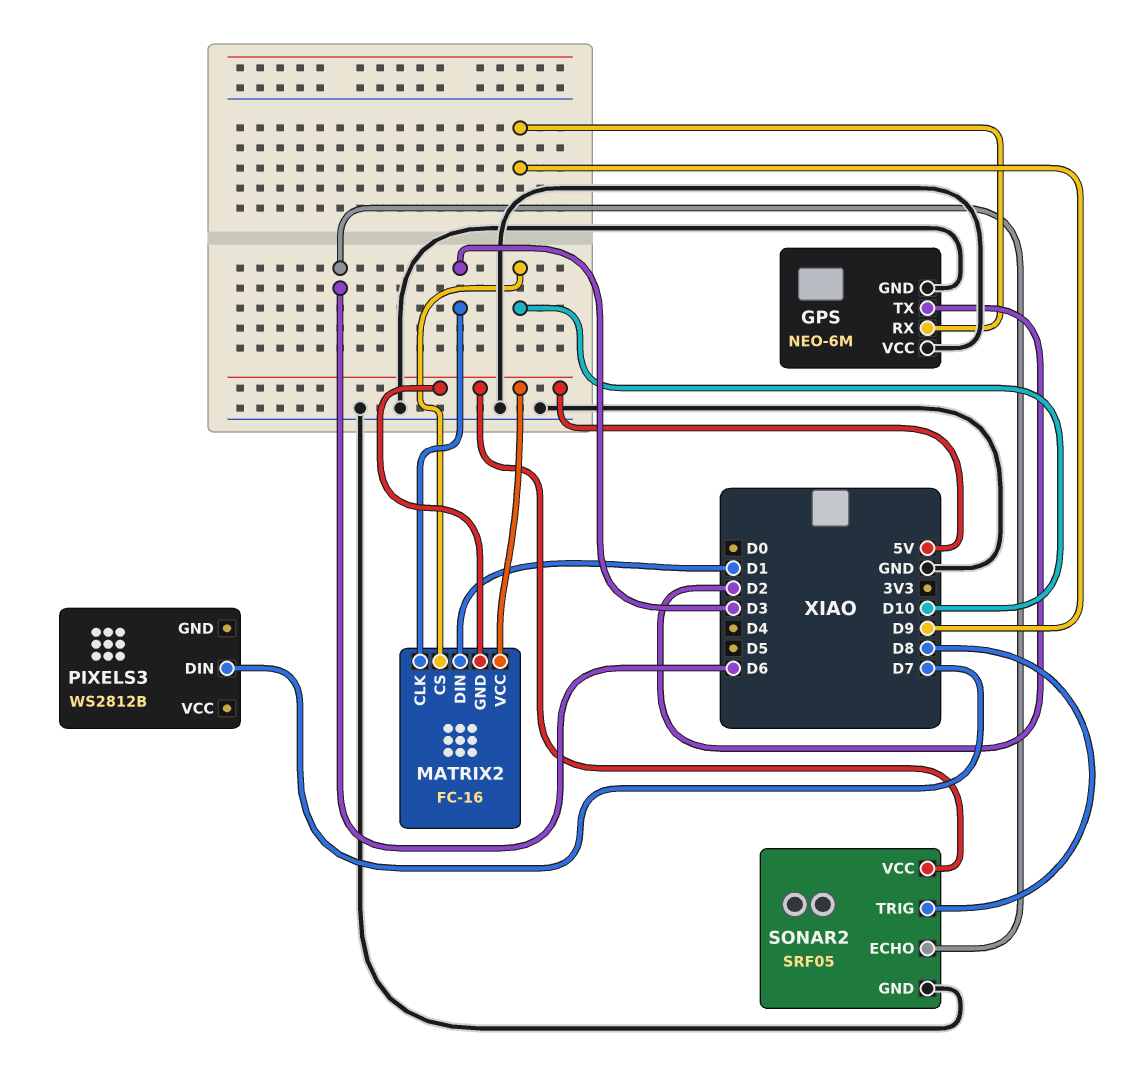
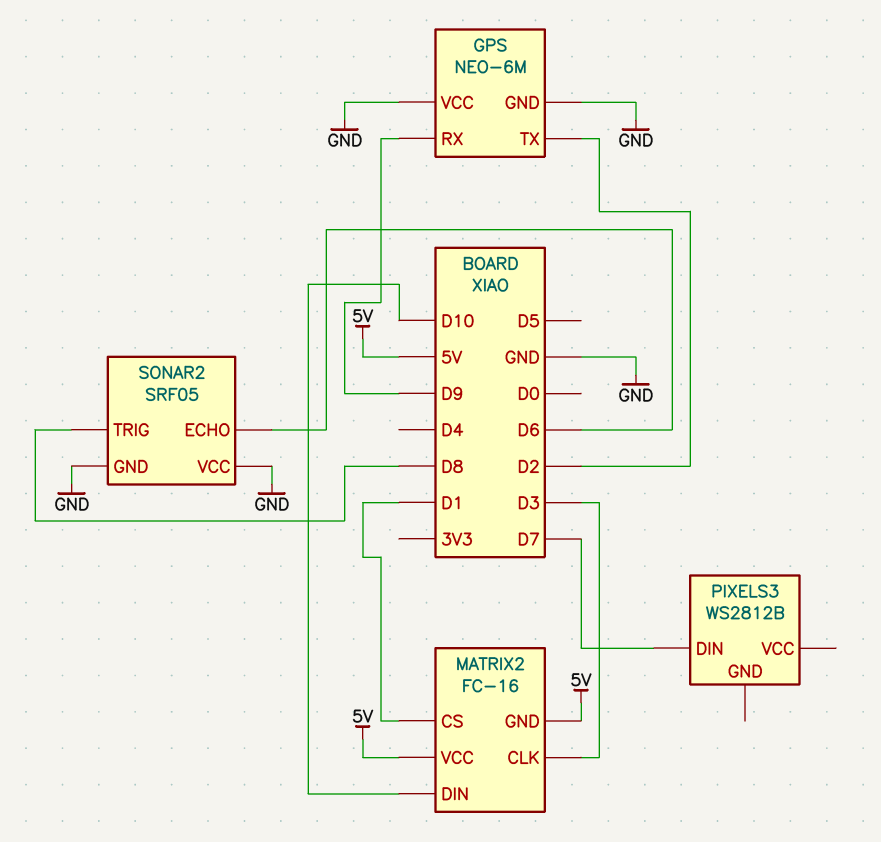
MATRIX2 pin CS: D10 -> D1
MATRIX2 pin DIN: D1 -> D10
SONAR2 pin VCC: 5V -> GND

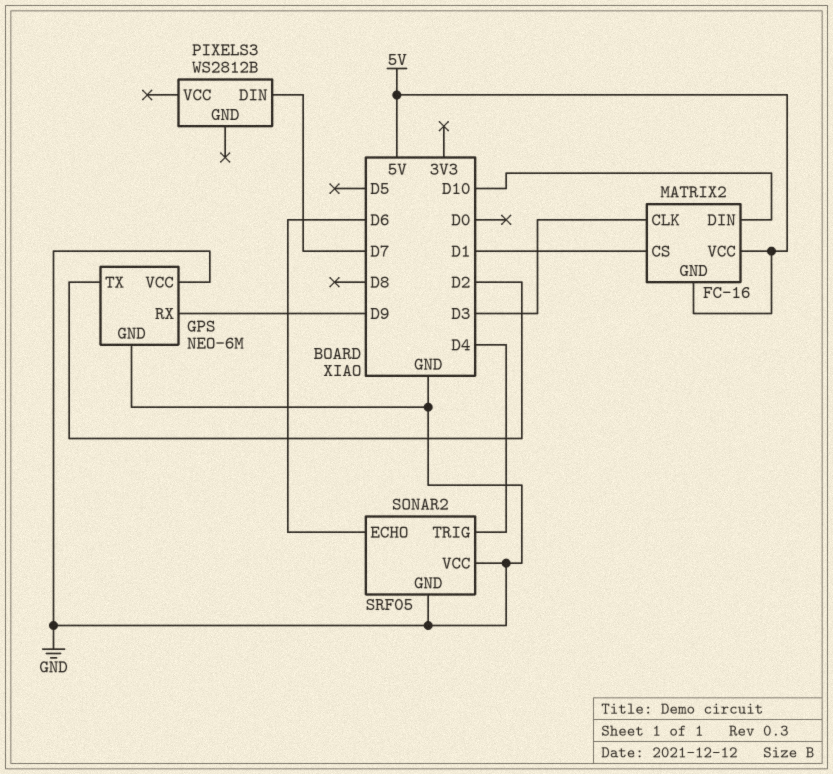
SONAR2 pin TRIG: D8 -> D4

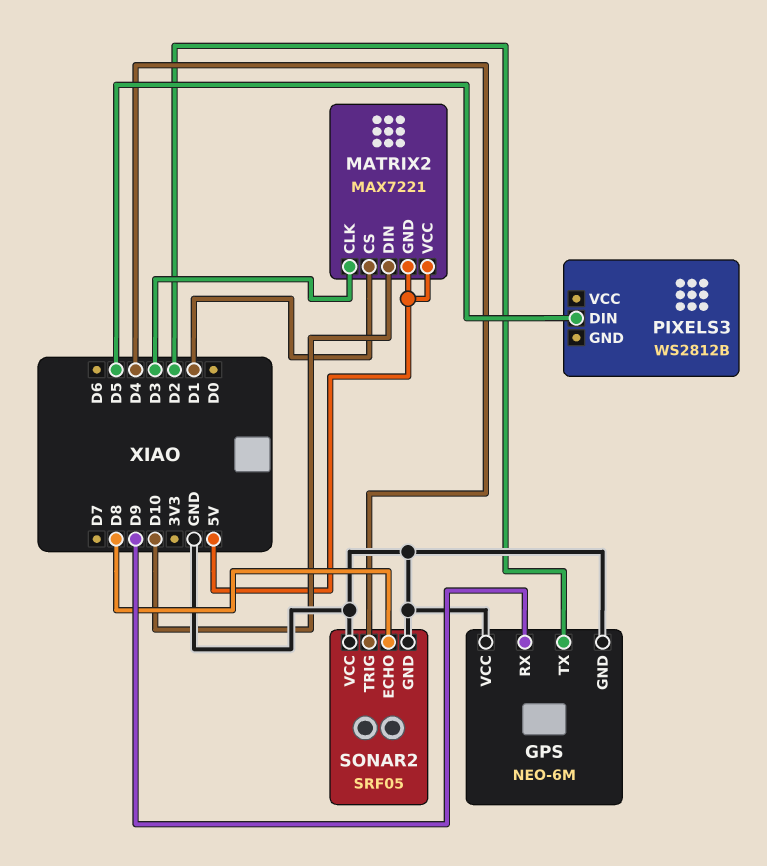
MATRIX2: FC-16 -> MAX7221
PIXELS3 pin DIN: D7 -> D5
SONAR2 pin ECHO: D6 -> D8

